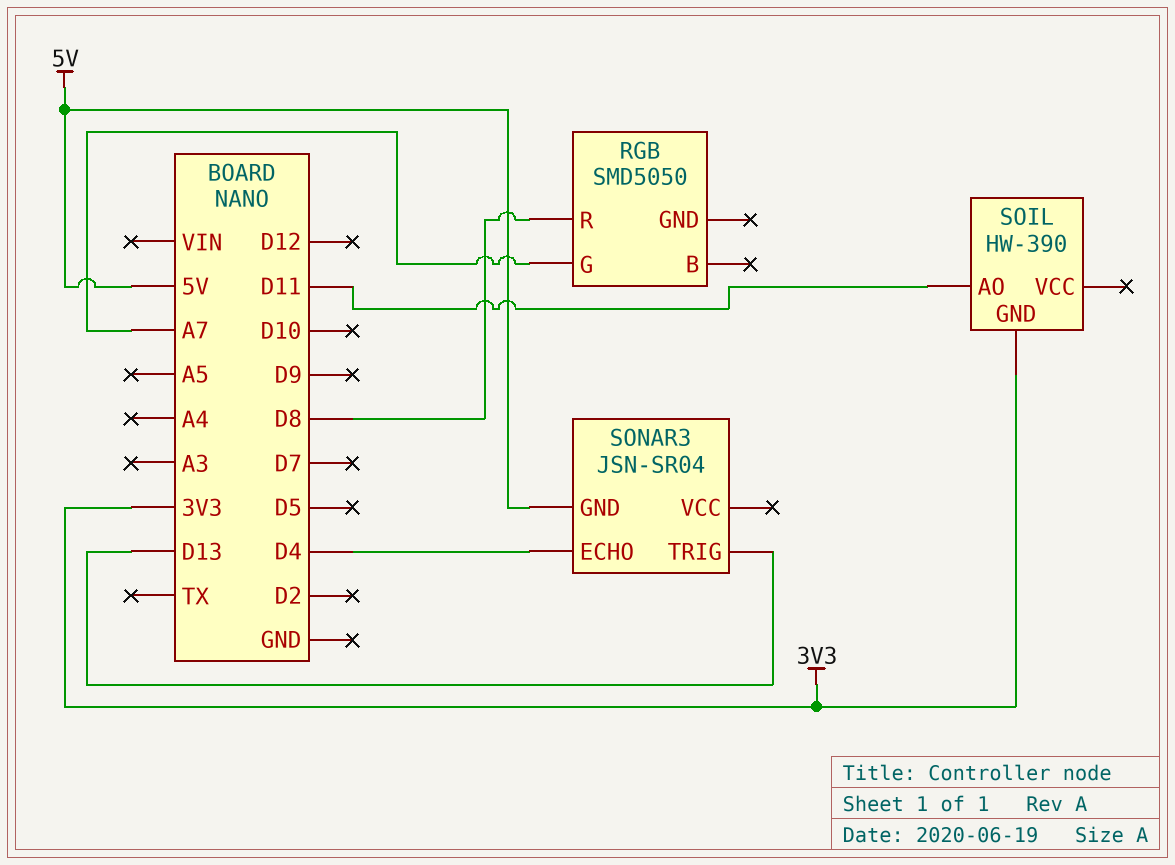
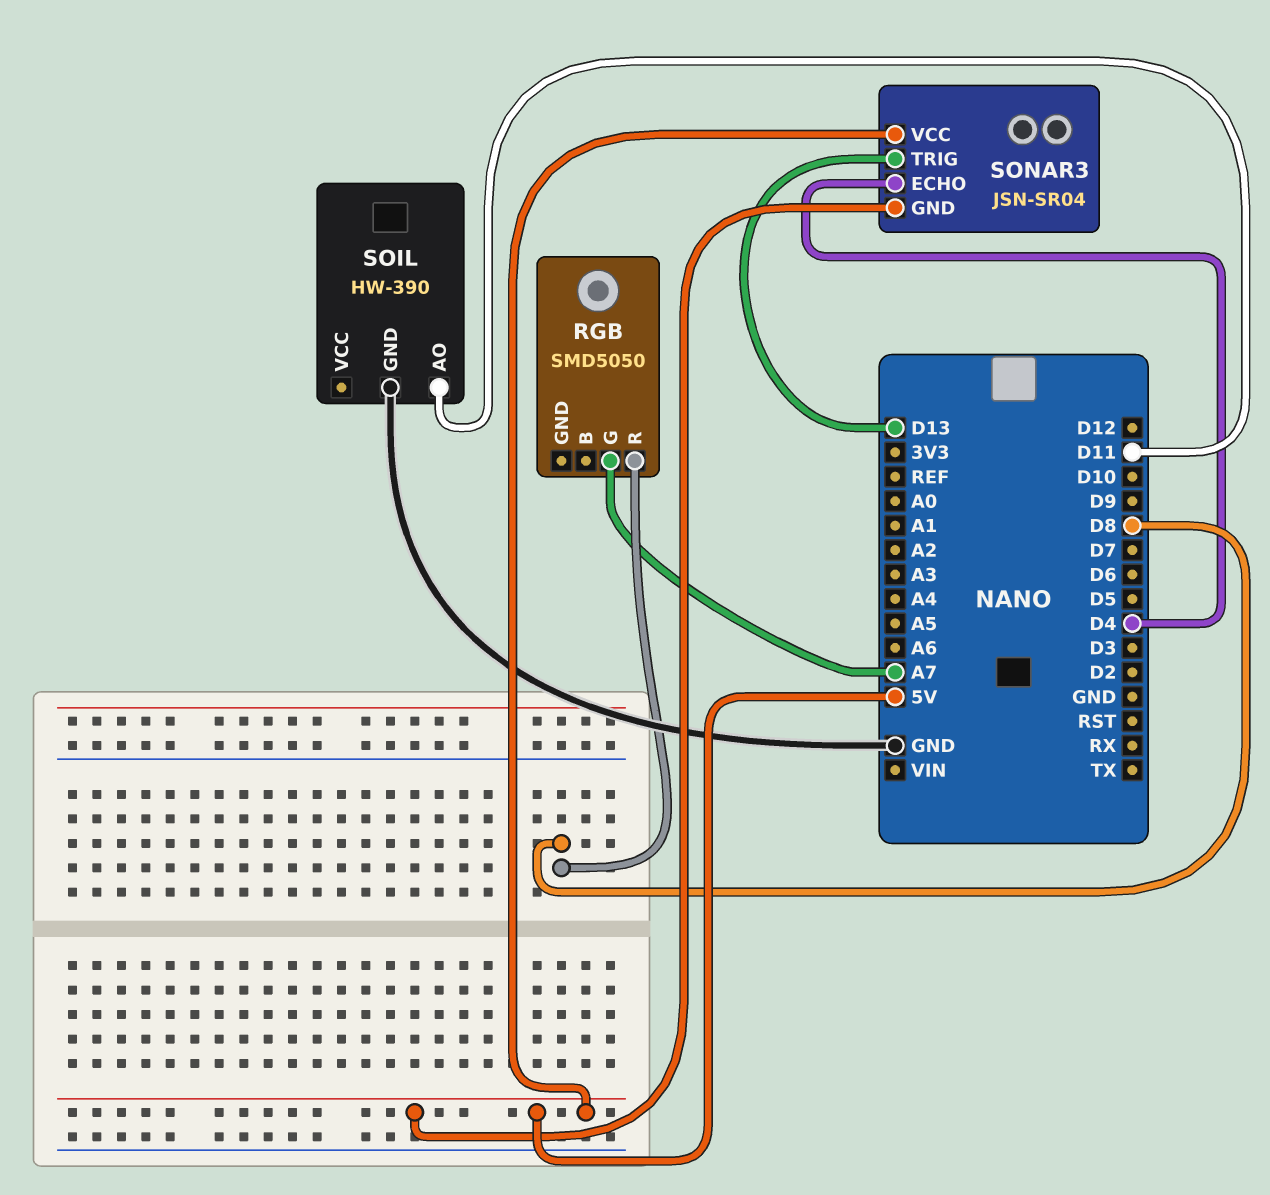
SOIL pin GND: 3V3 -> GND
SONAR3 pin VCC: none -> 5V

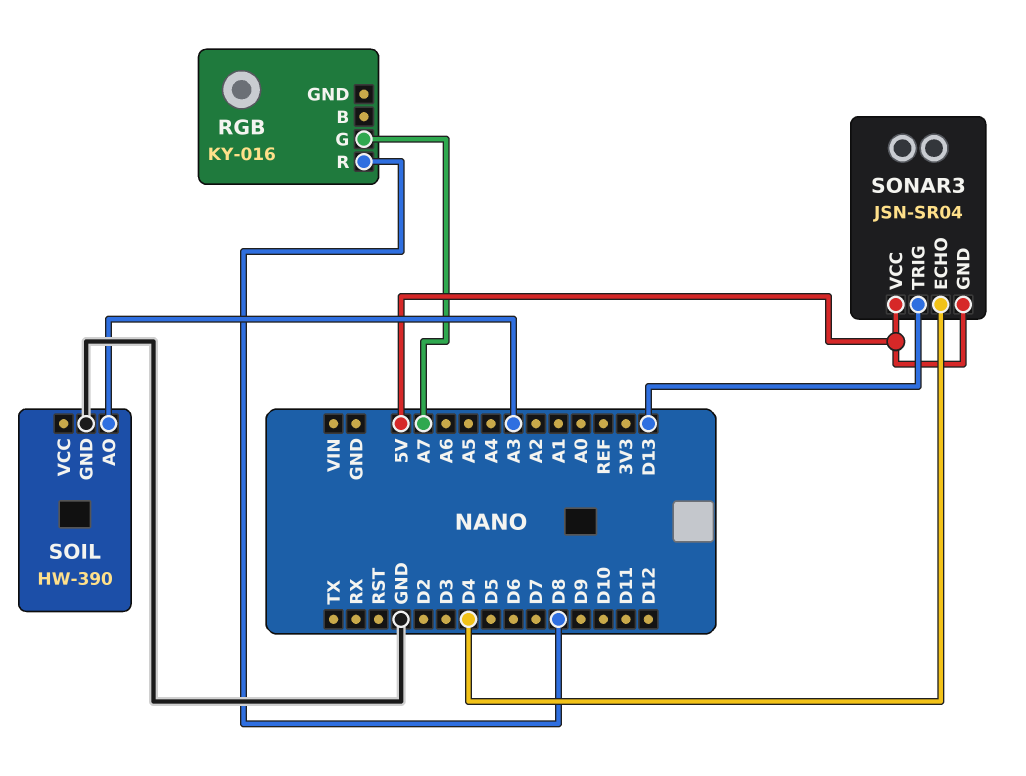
RGB: SMD5050 -> KY-016
SOIL pin AO: D11 -> A3

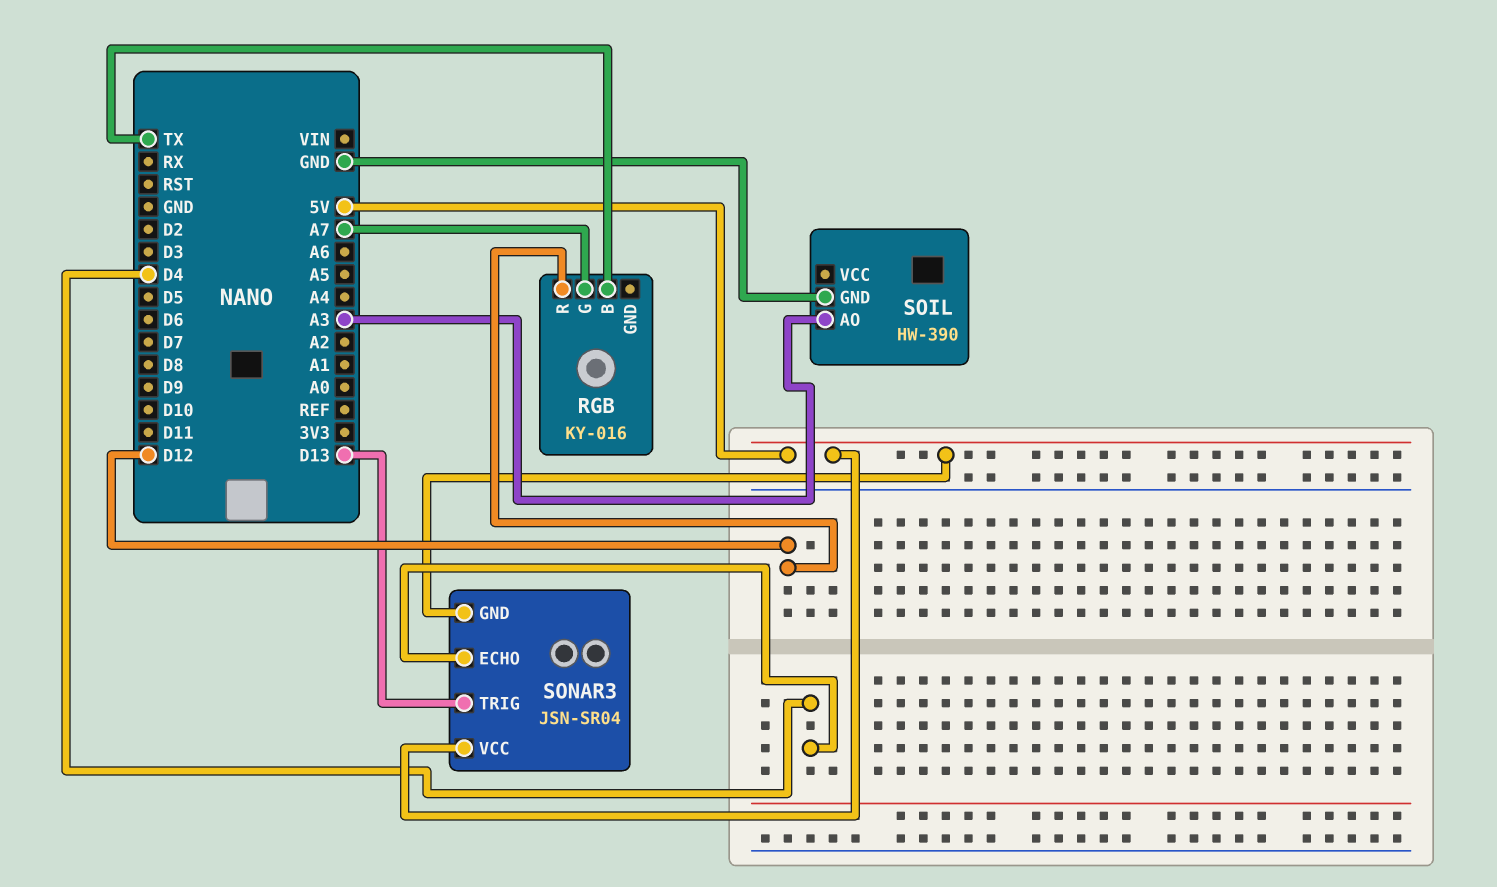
RGB pin B: none -> TX
RGB pin R: D8 -> D12

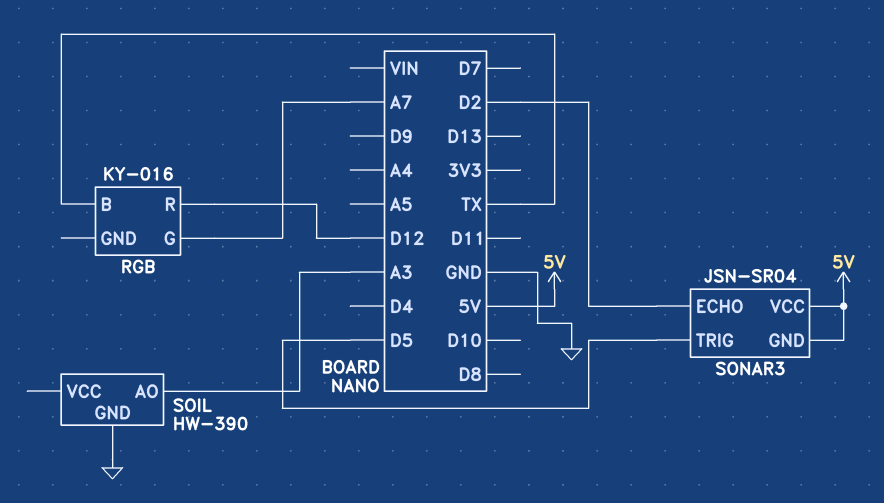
SONAR3 pin ECHO: D4 -> D2
SONAR3 pin TRIG: D13 -> D5

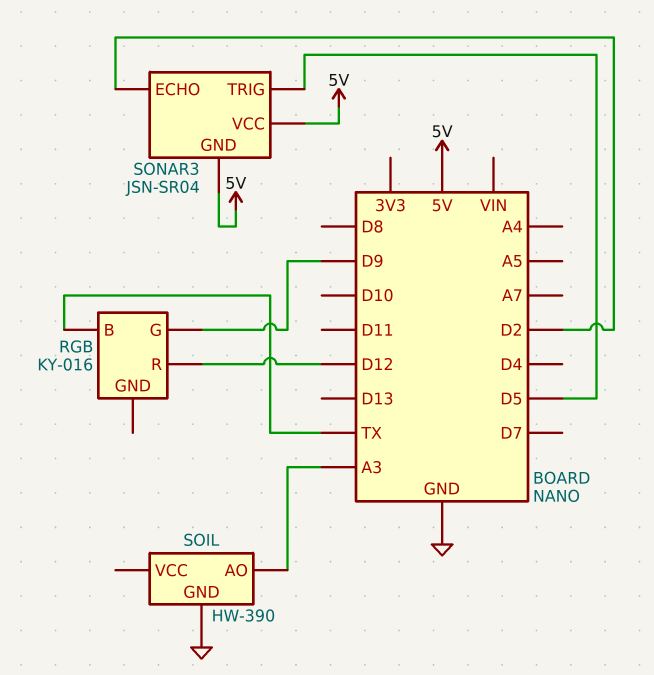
RGB pin G: A7 -> D9

